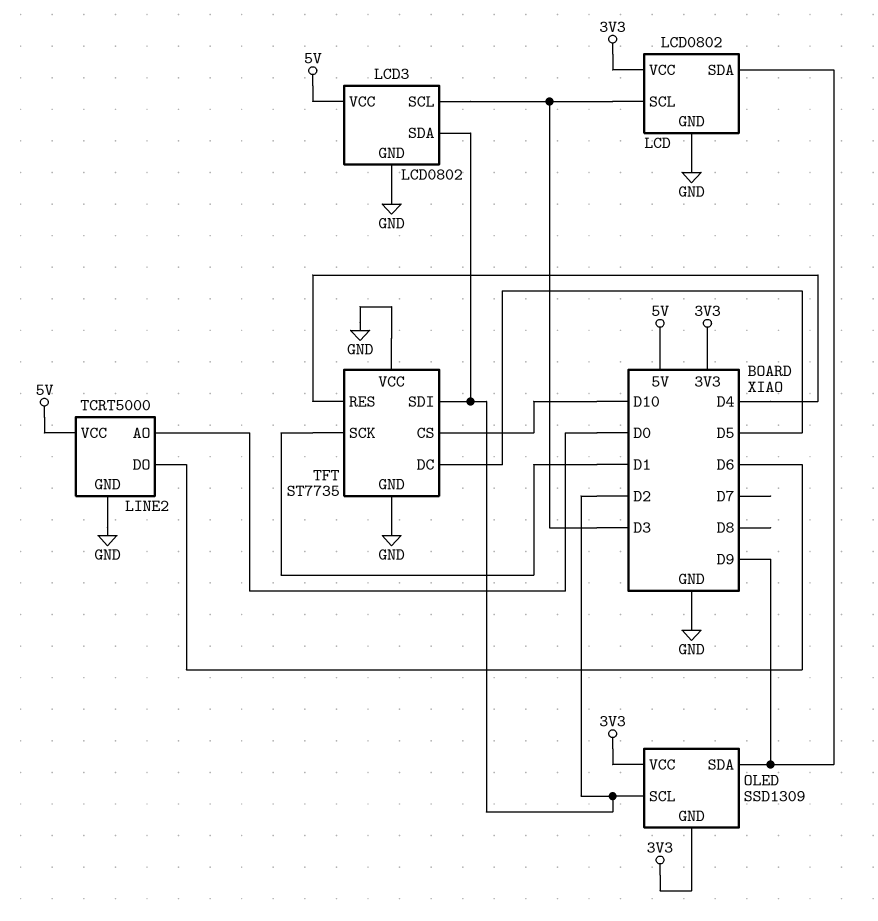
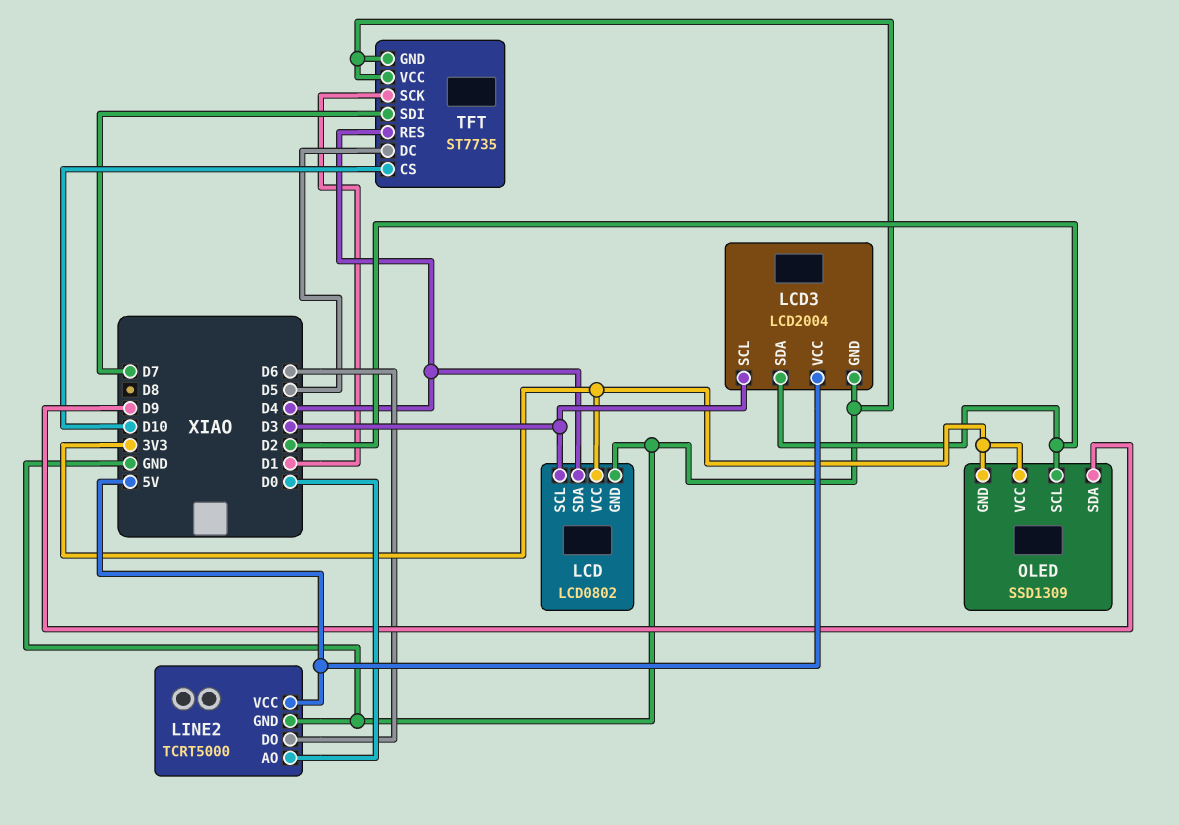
LCD pin SDA: D9 -> D4
LCD3: LCD0802 -> LCD2004
TFT pin SDI: D2 -> D7

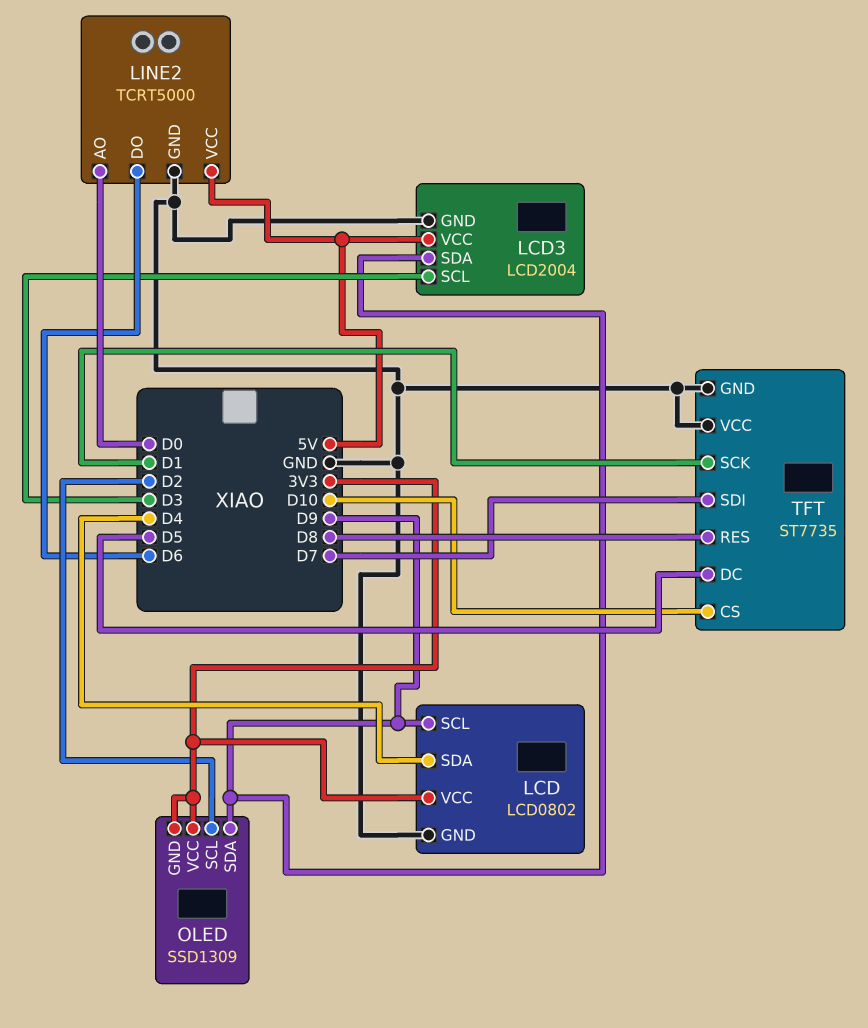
LCD pin SCL: D3 -> D9
LCD3 pin SDA: D2 -> D9
TFT pin RES: D4 -> D8

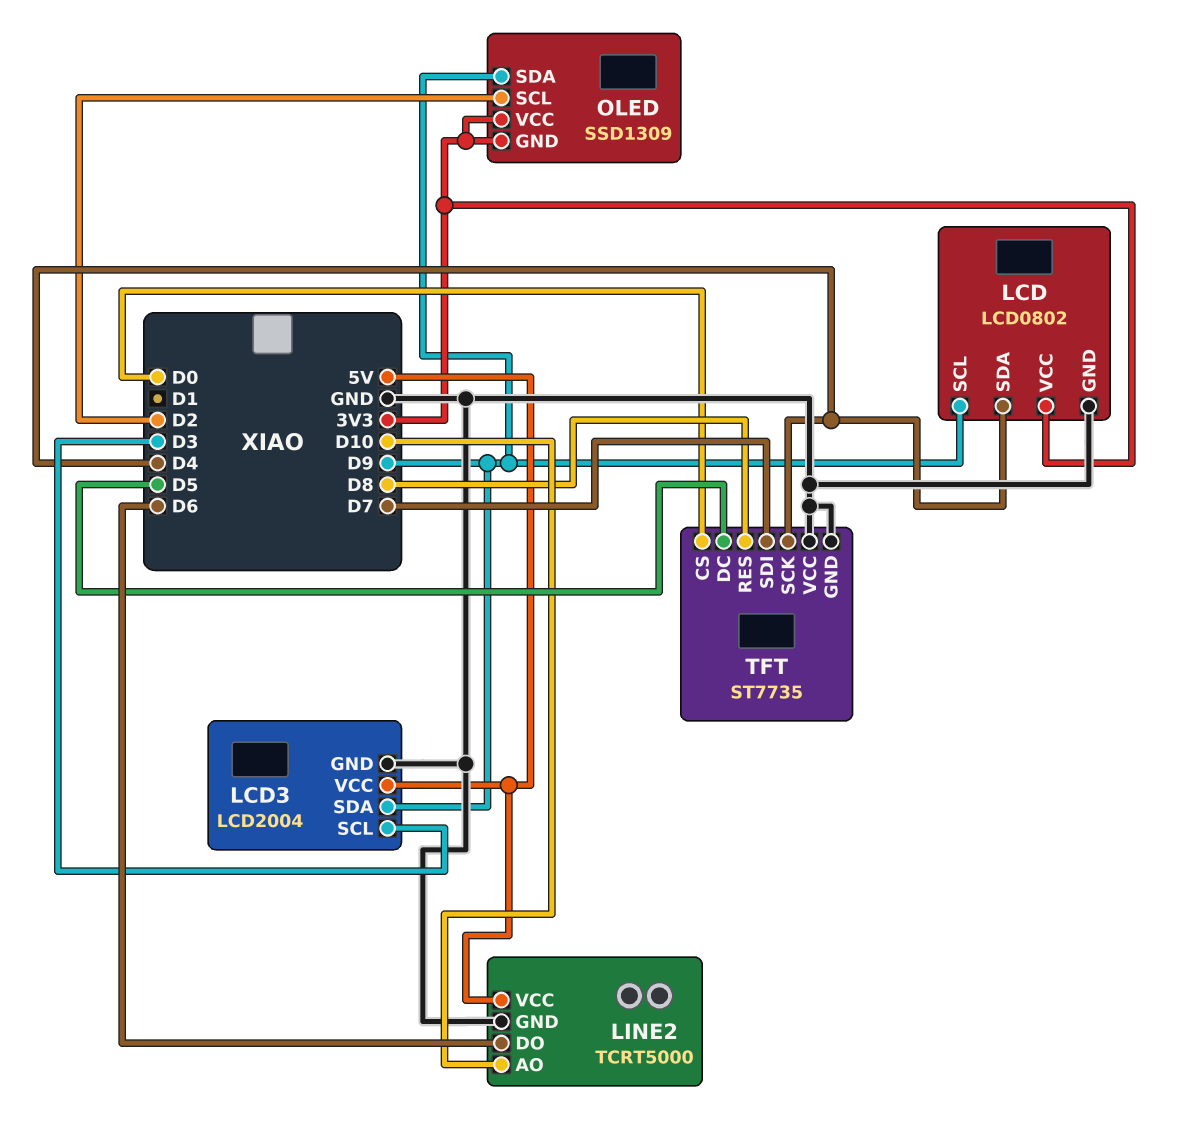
LINE2 pin AO: D0 -> D10
TFT pin CS: D10 -> D0
TFT pin SCK: D1 -> D4

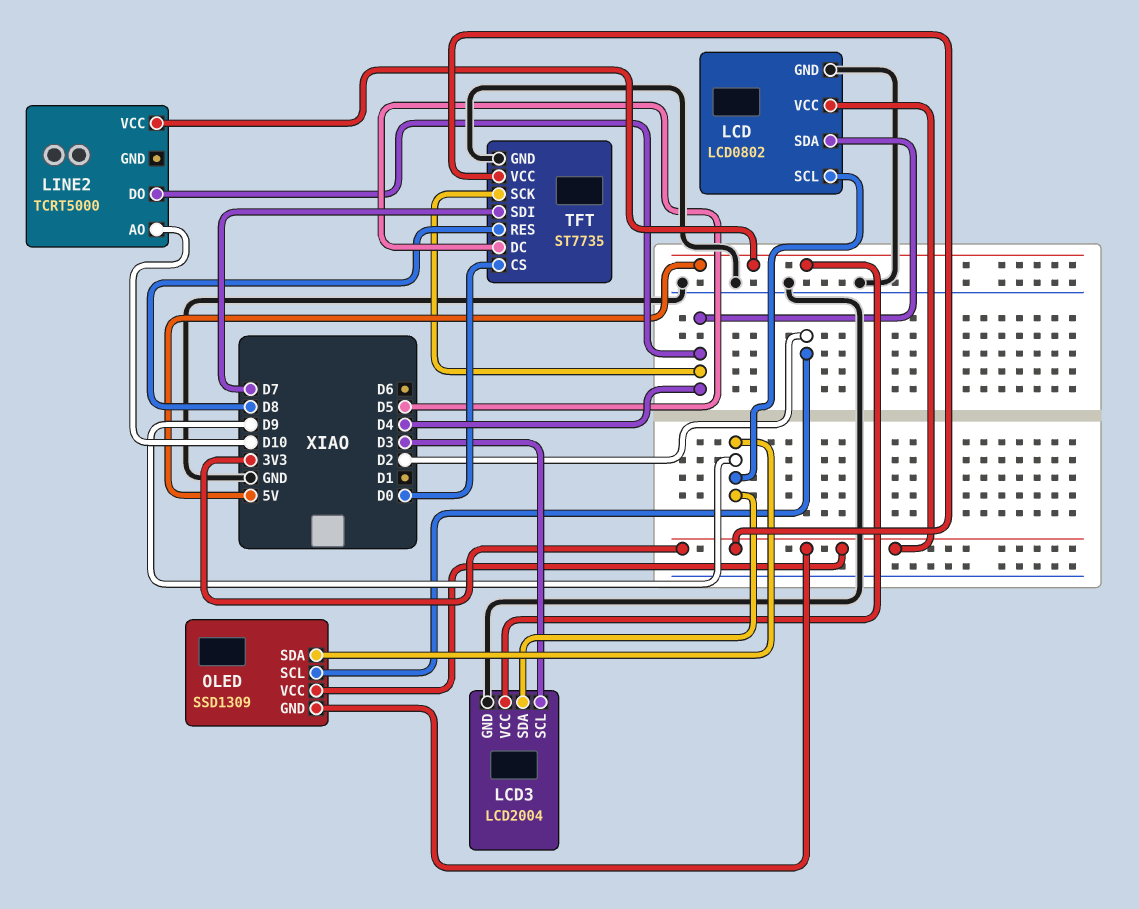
LINE2 pin DO: D6 -> D4
LINE2 pin GND: GND -> none
TFT pin VCC: GND -> 3V3

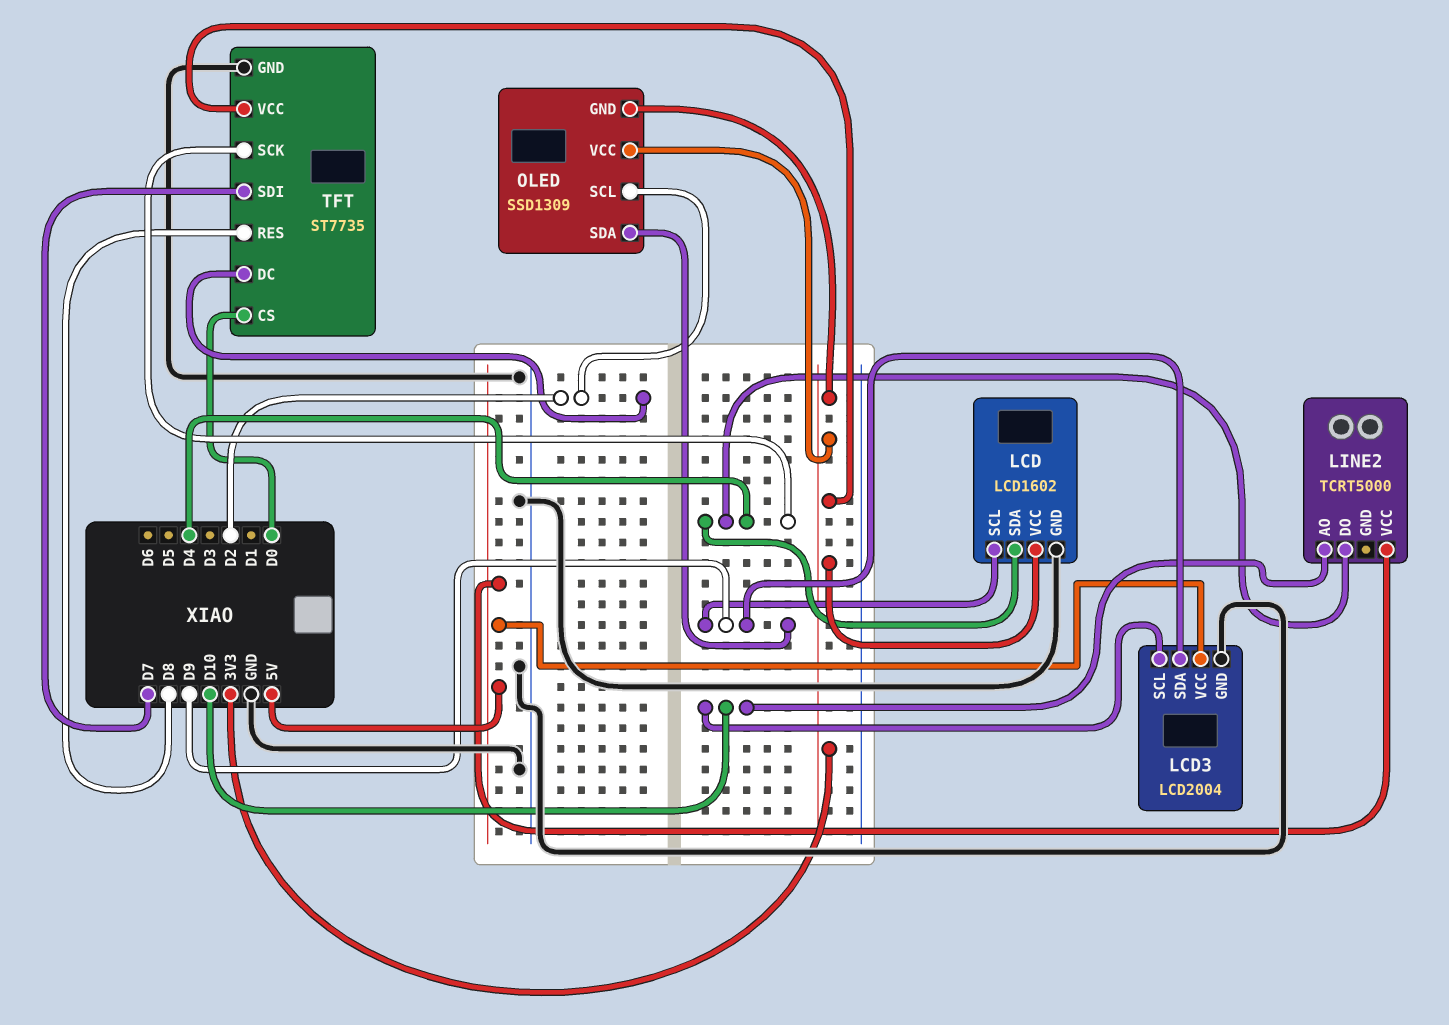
LCD: LCD0802 -> LCD1602
LCD3 pin SCL: D3 -> D10
TFT pin DC: D5 -> D2

